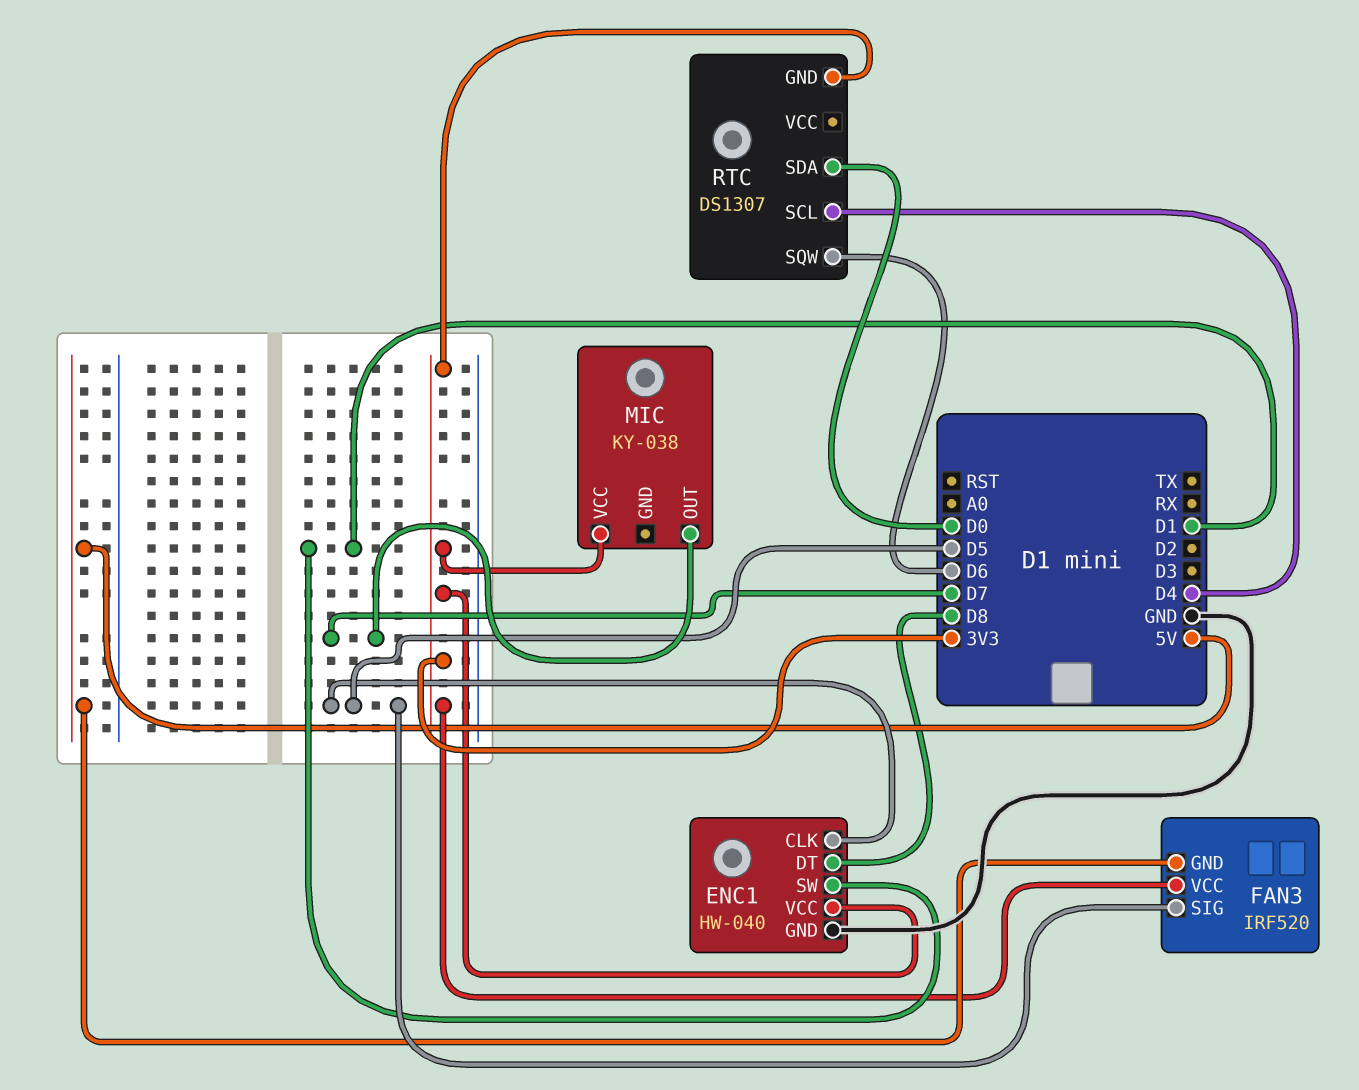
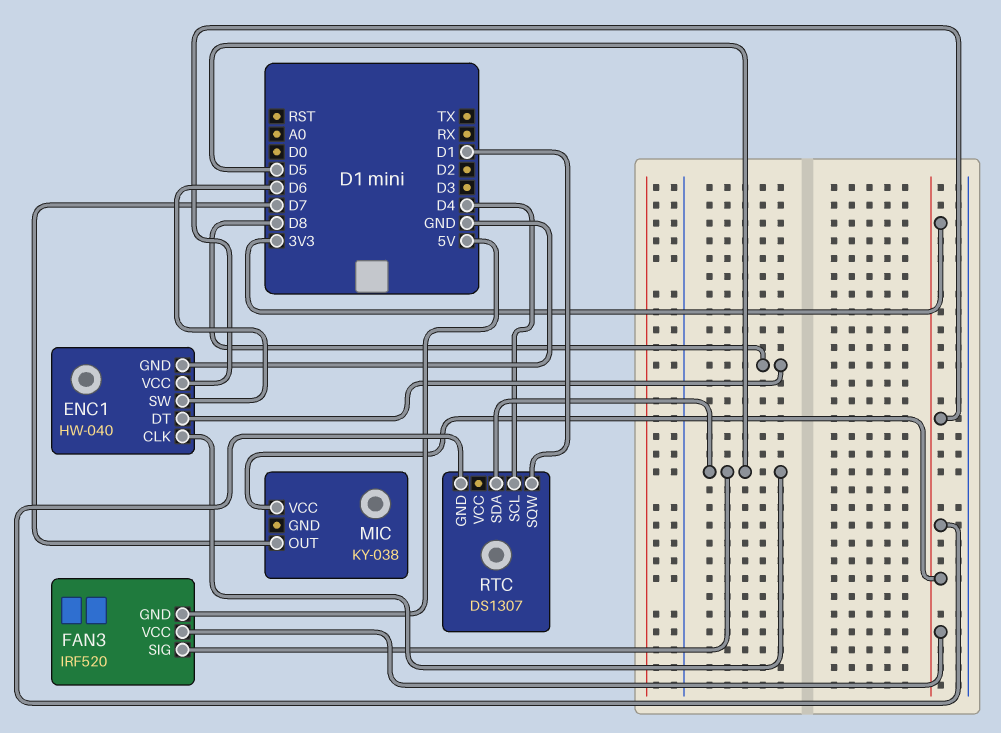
ENC1 pin SW: D1 -> D6
RTC pin SDA: D0 -> D5
RTC pin SQW: D6 -> D1

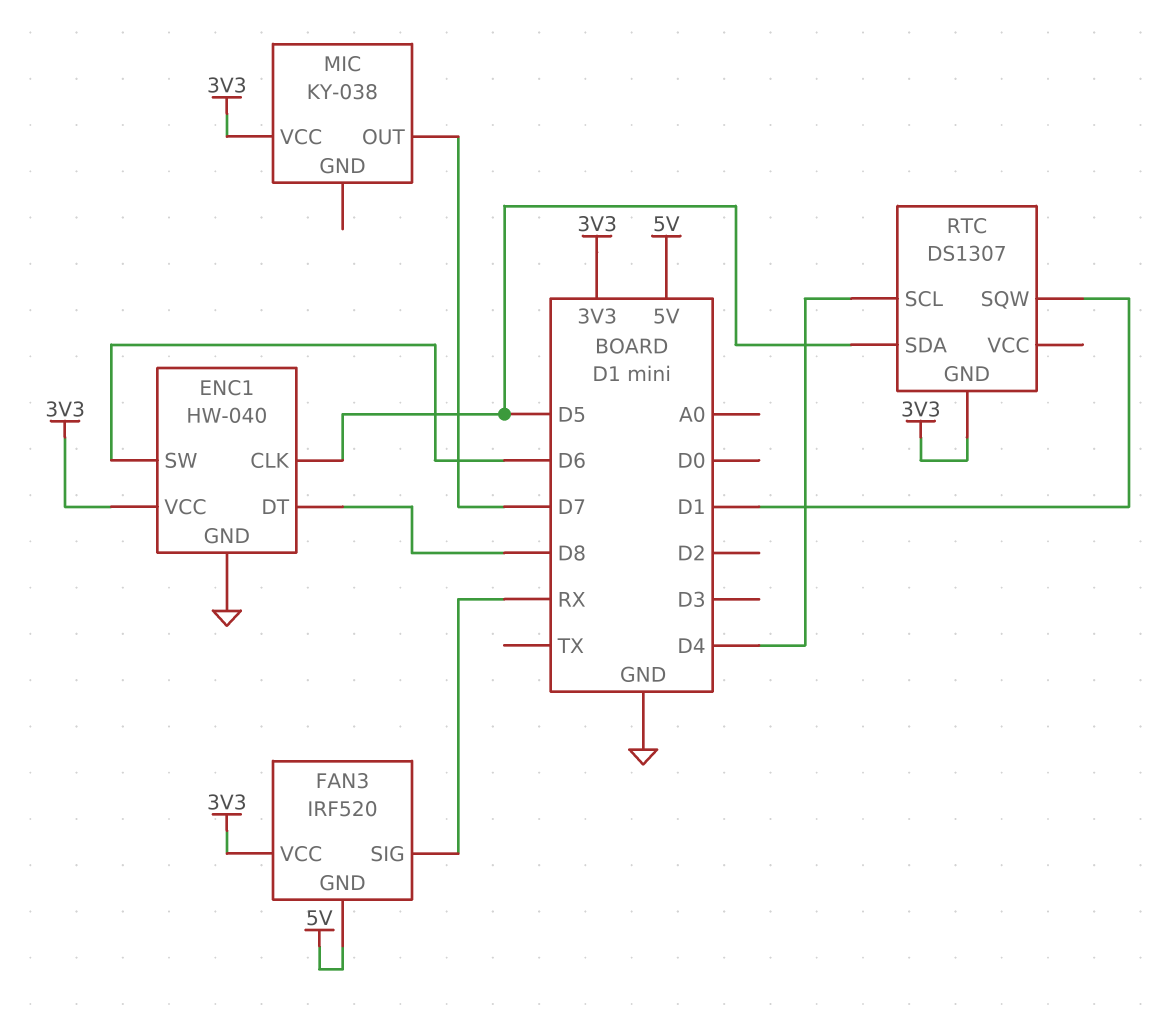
FAN3 pin SIG: D5 -> RX

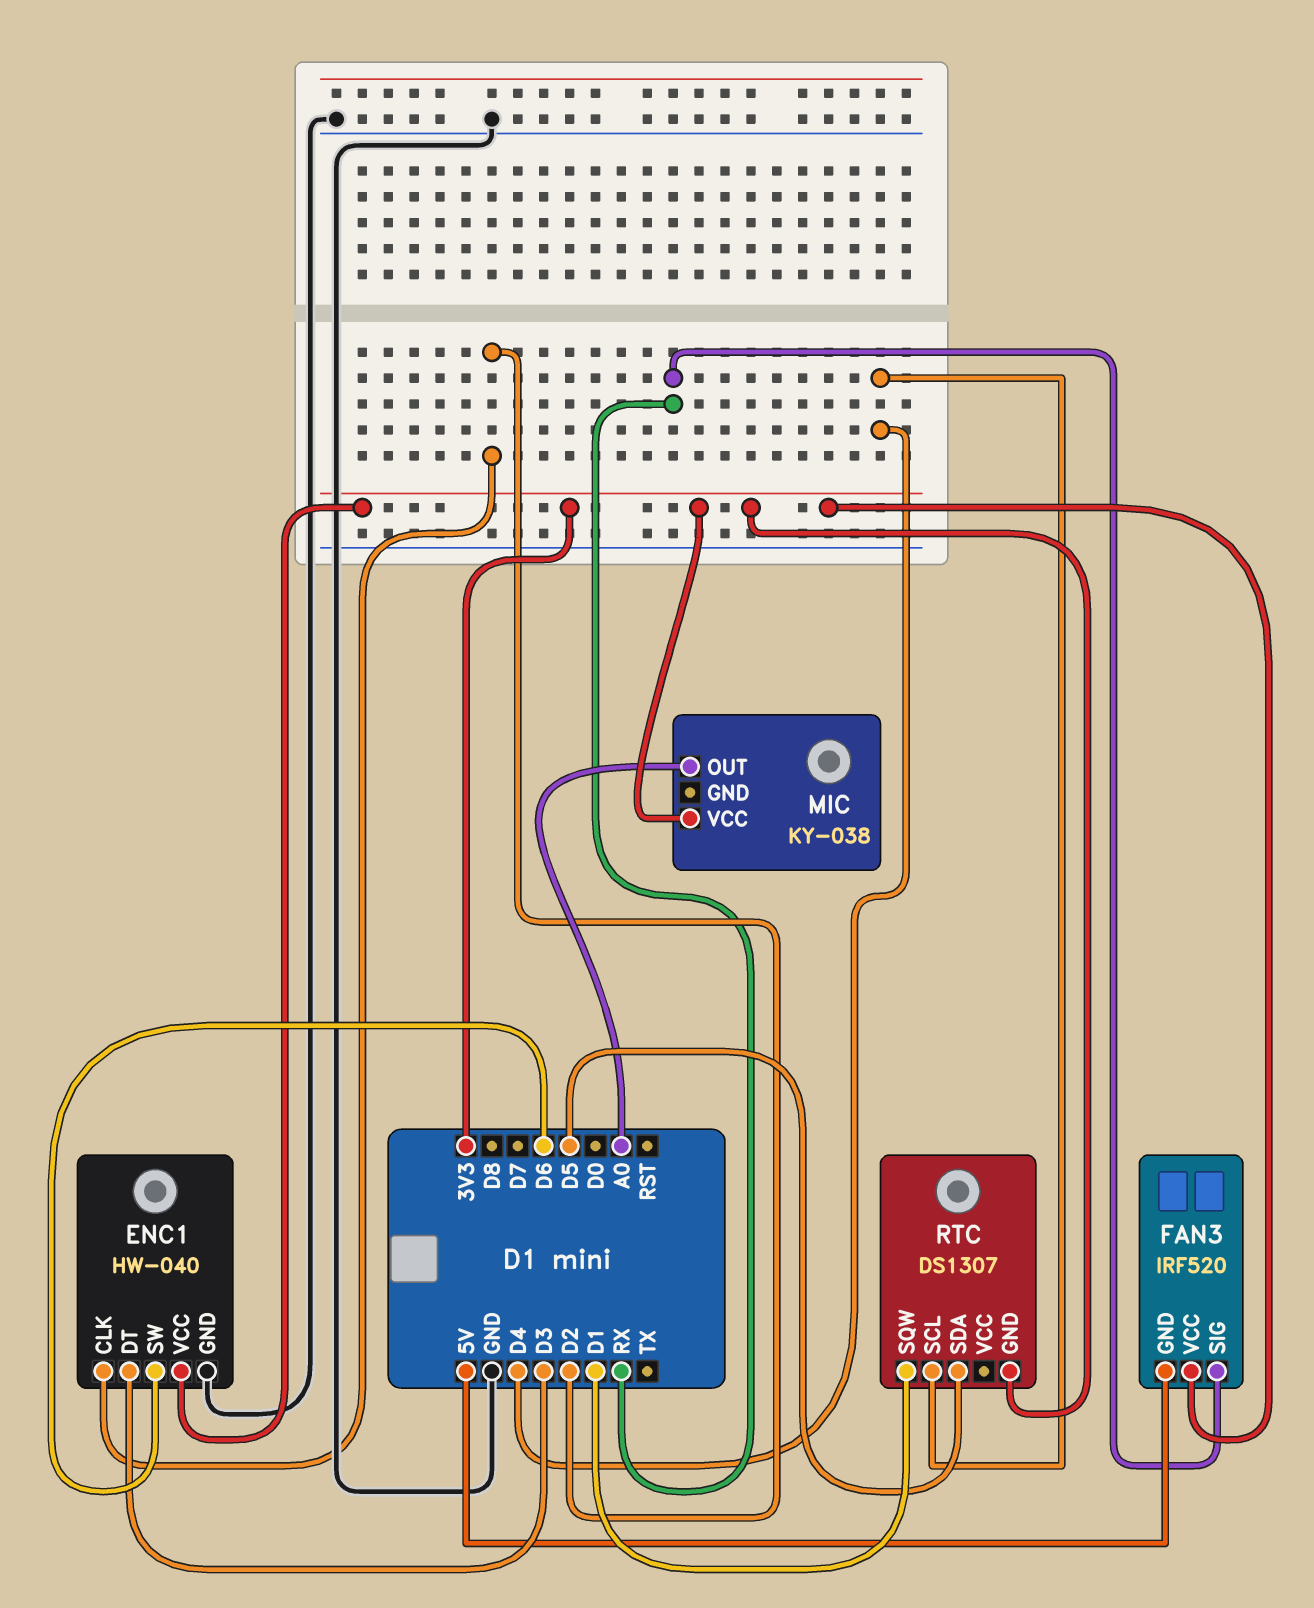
ENC1 pin CLK: D5 -> D2
ENC1 pin DT: D8 -> D3
MIC pin OUT: D7 -> A0

